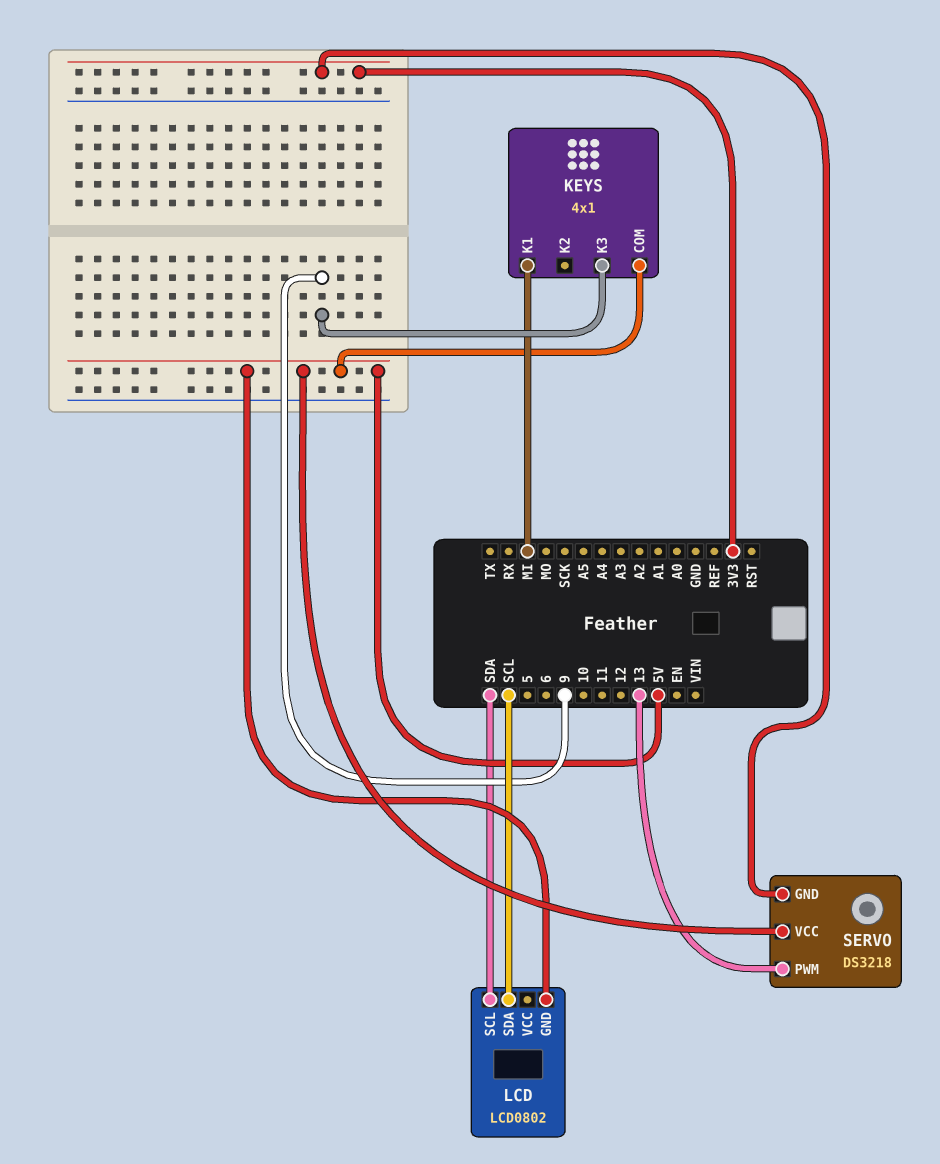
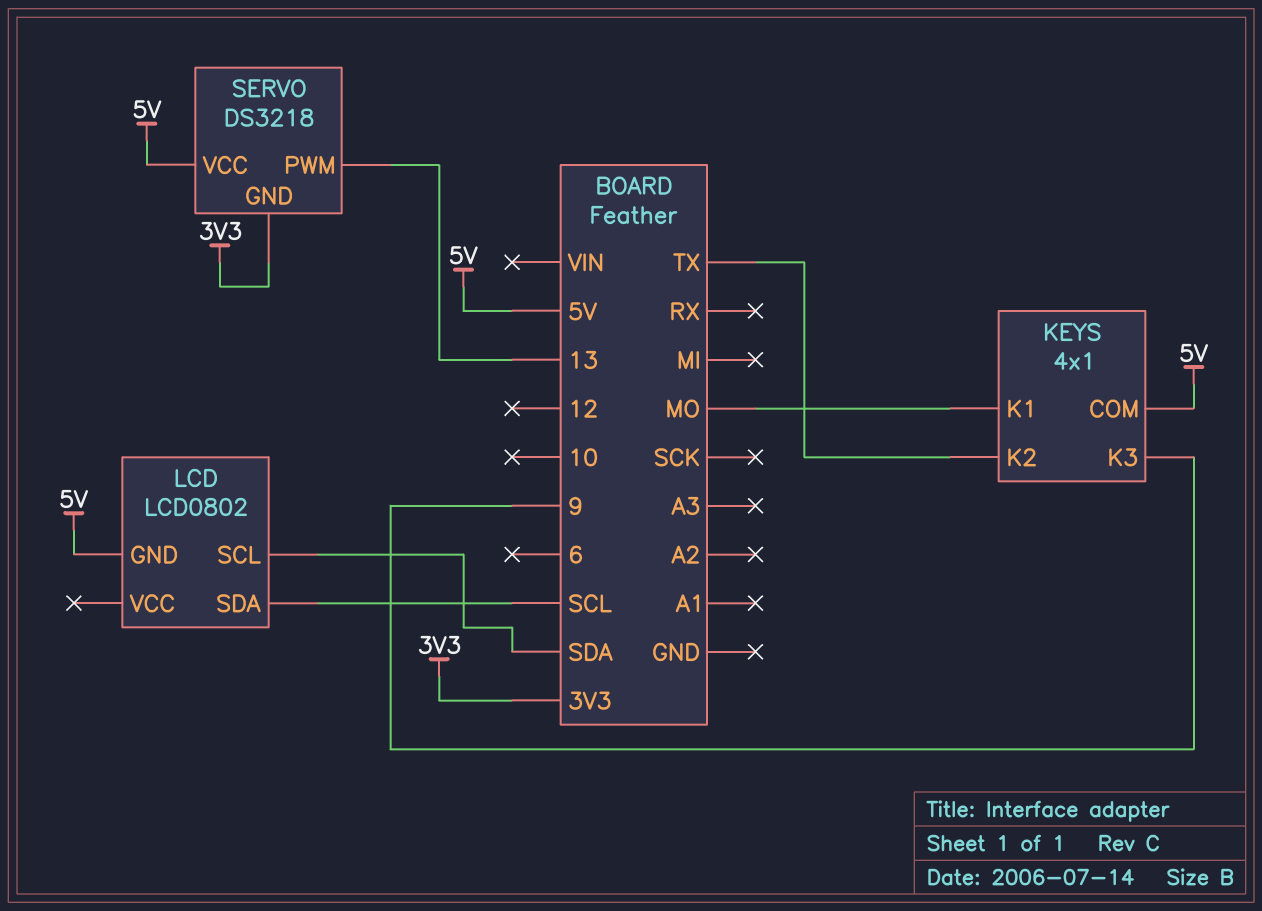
KEYS pin K1: MI -> MO
KEYS pin K2: none -> TX

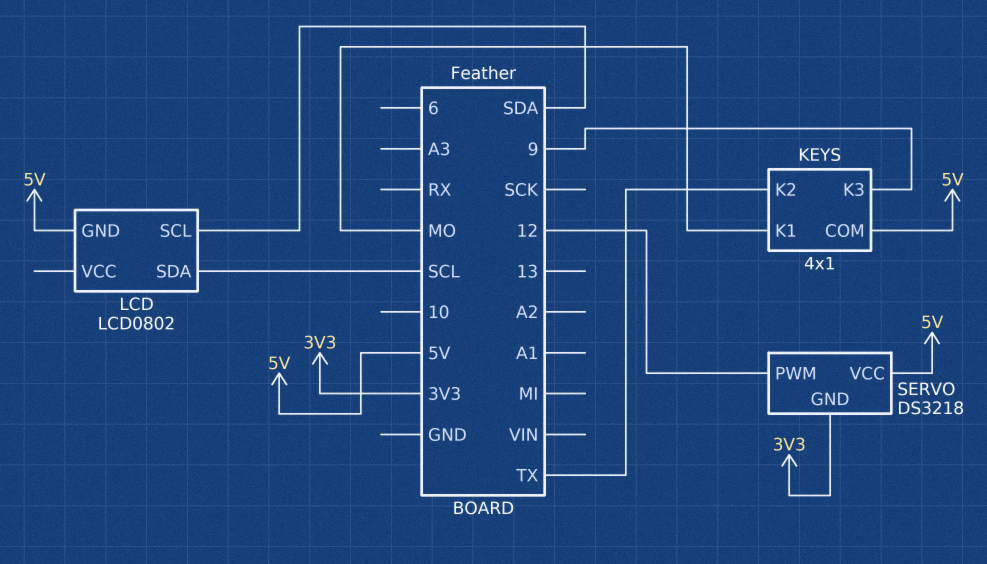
SERVO pin PWM: 13 -> 12

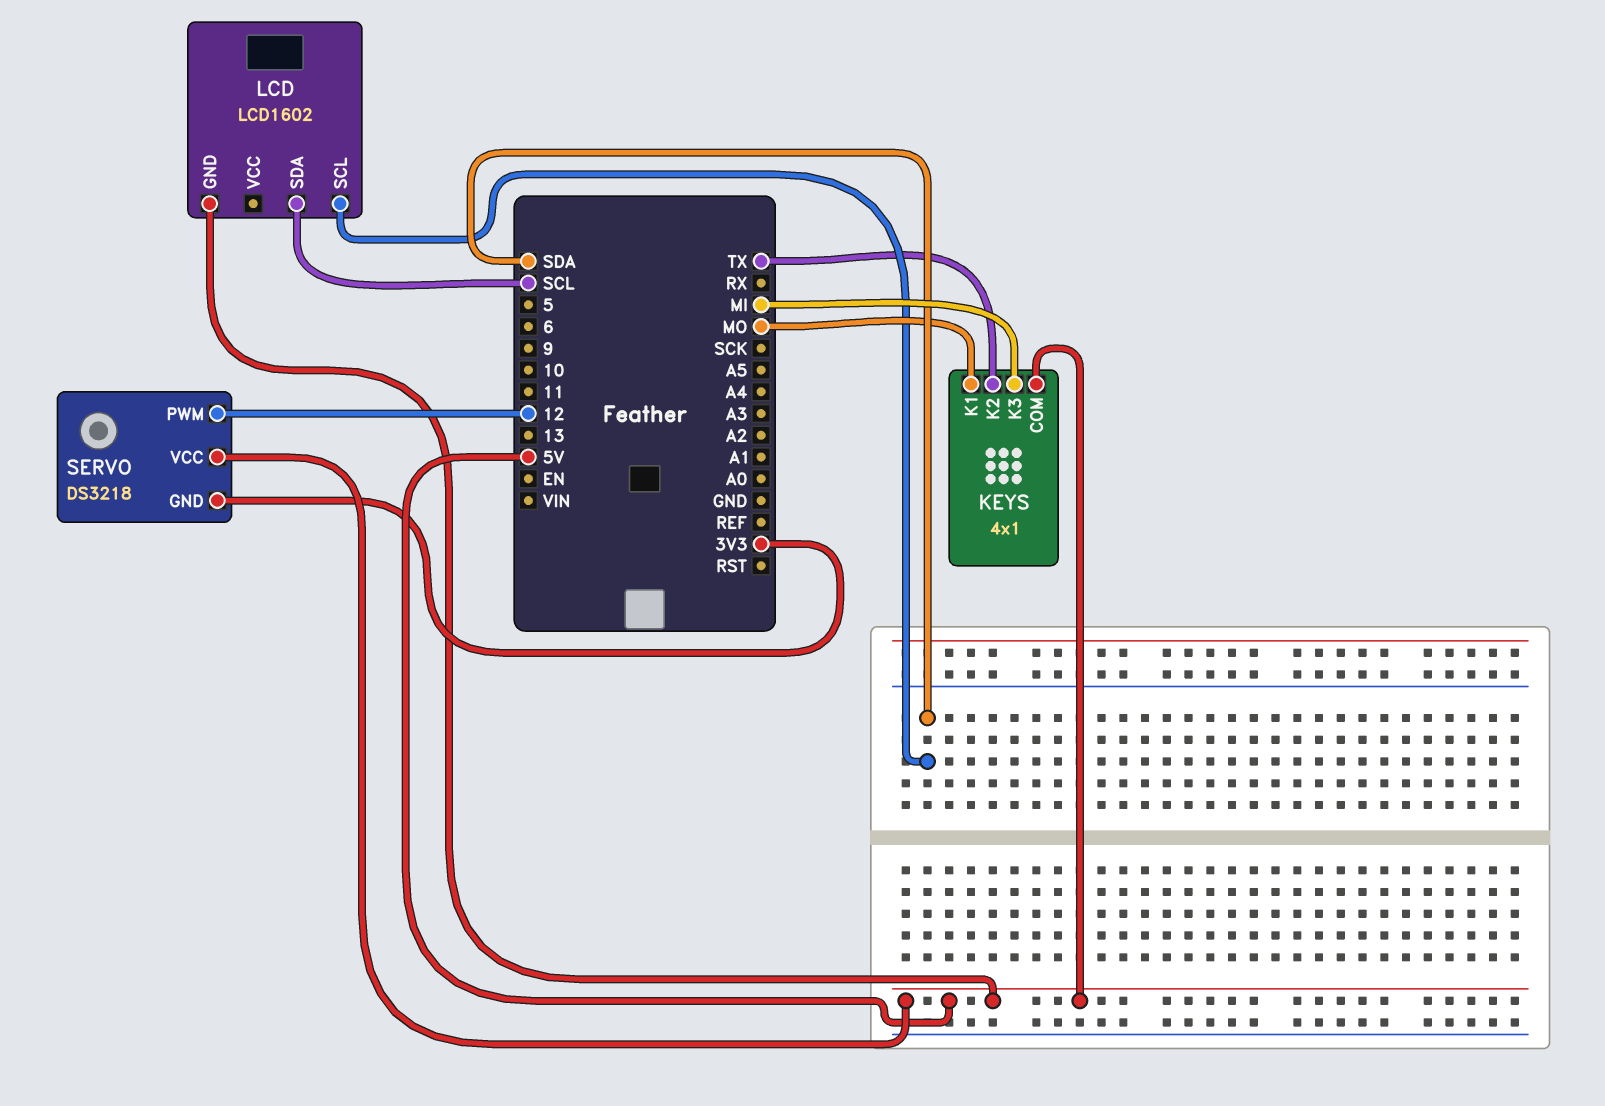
KEYS pin K3: 9 -> MI
LCD: LCD0802 -> LCD1602

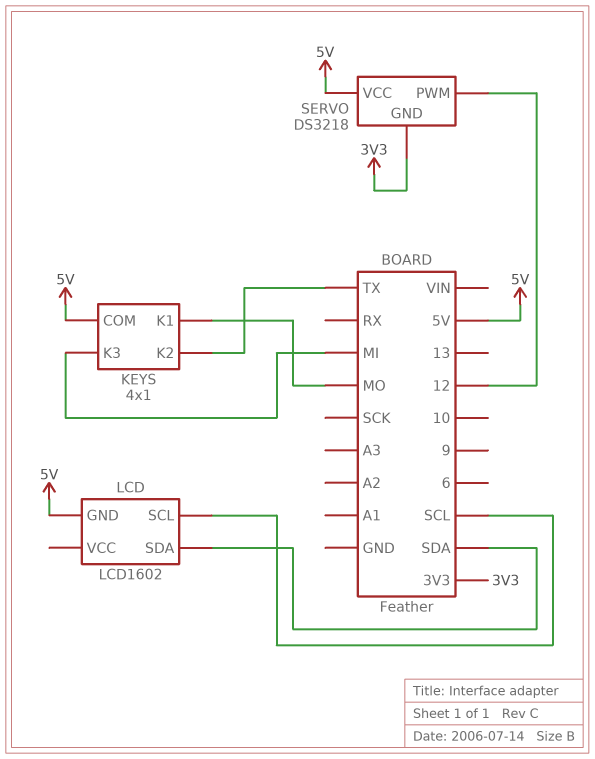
LCD pin SCL: SDA -> SCL
LCD pin SDA: SCL -> SDA

